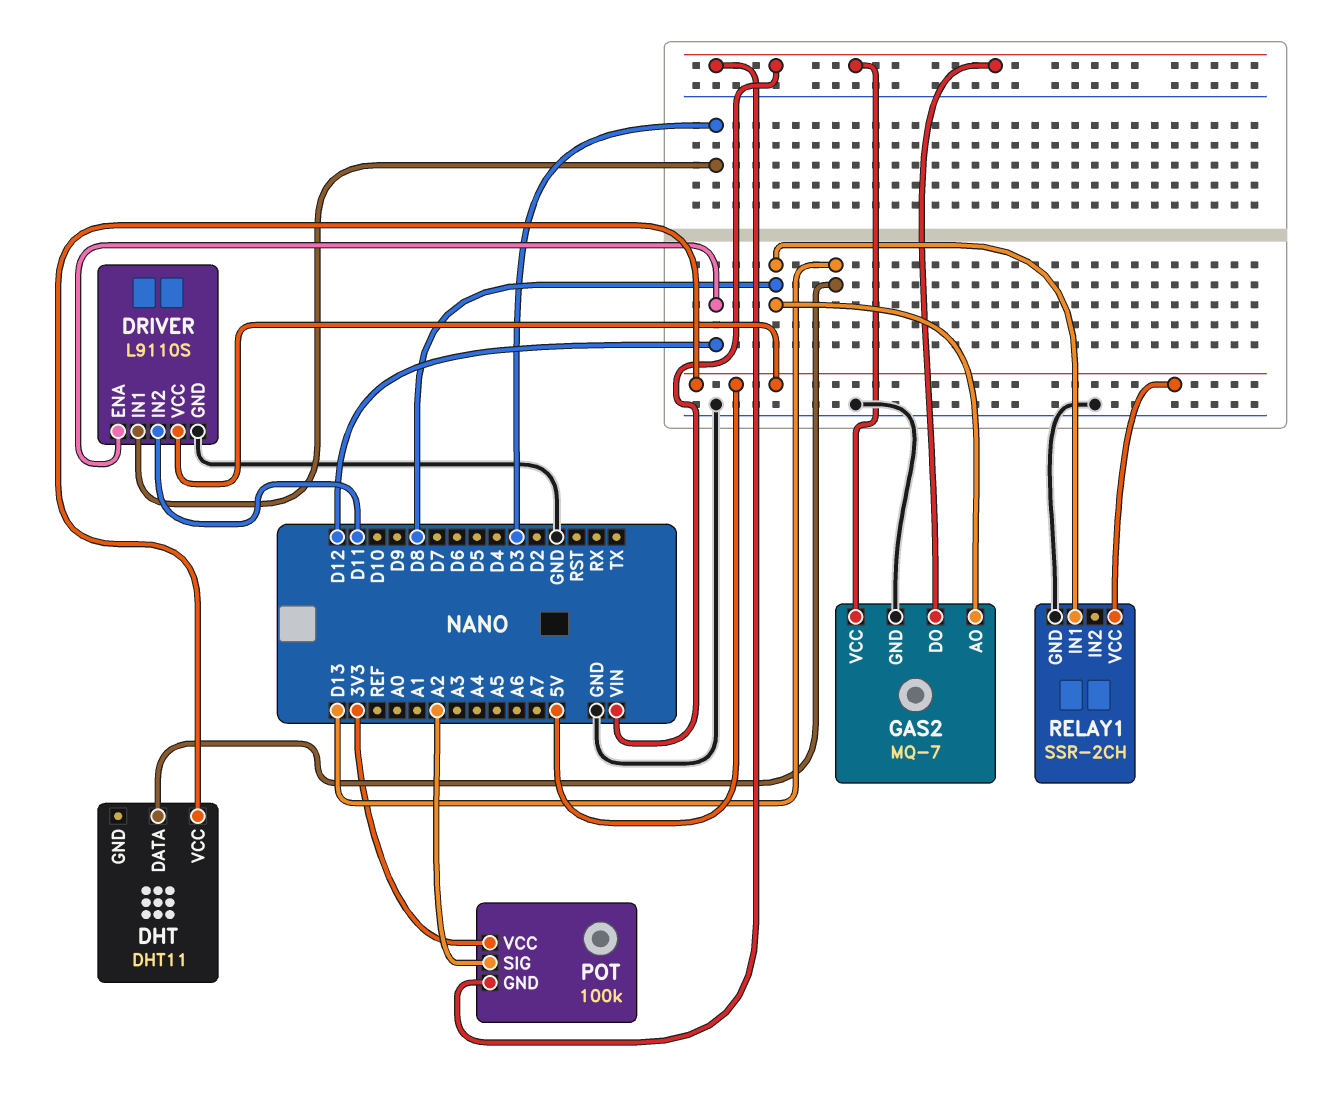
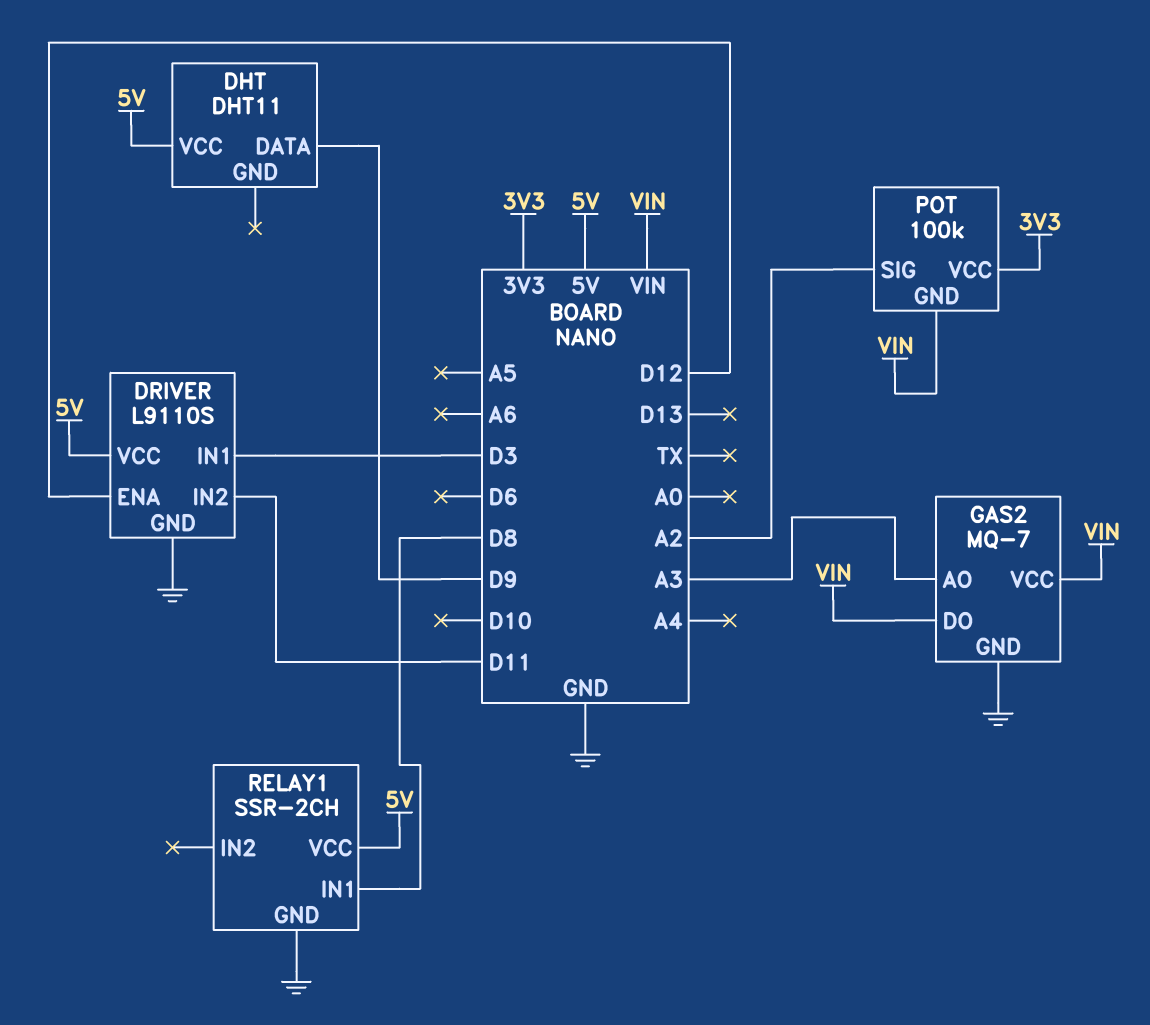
DHT pin DATA: D13 -> D9
GAS2 pin AO: D8 -> A3

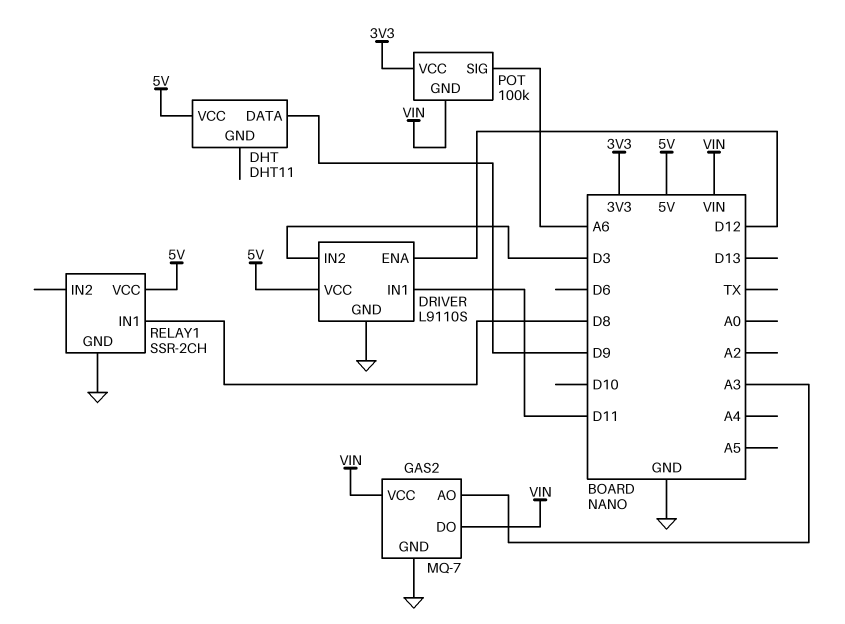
DRIVER pin IN1: D3 -> D11
DRIVER pin IN2: D11 -> D3
POT pin SIG: A2 -> A6

